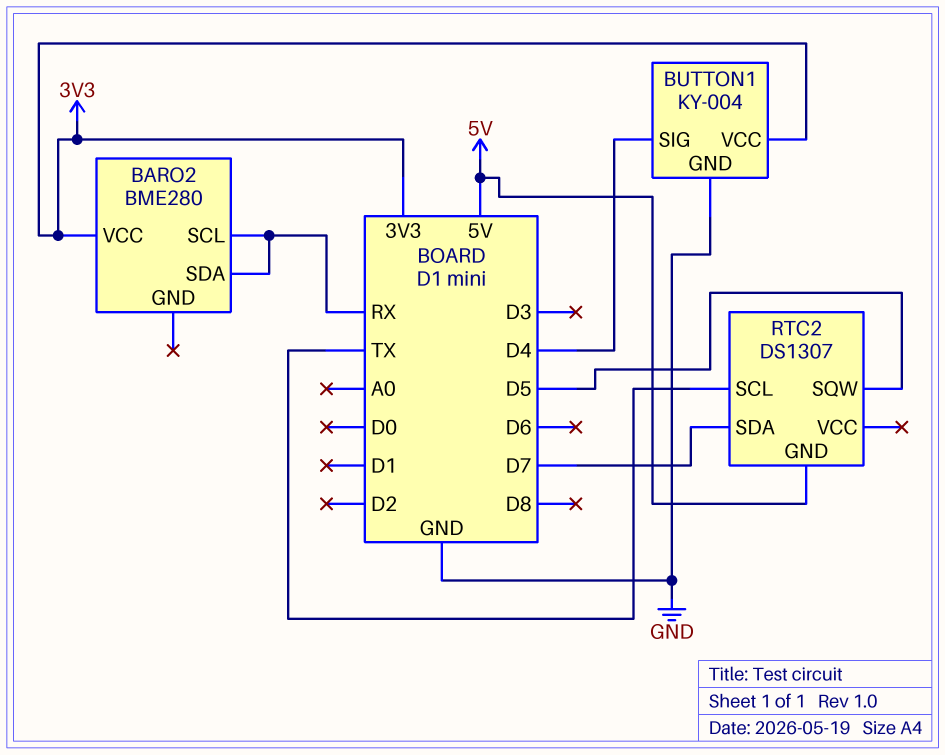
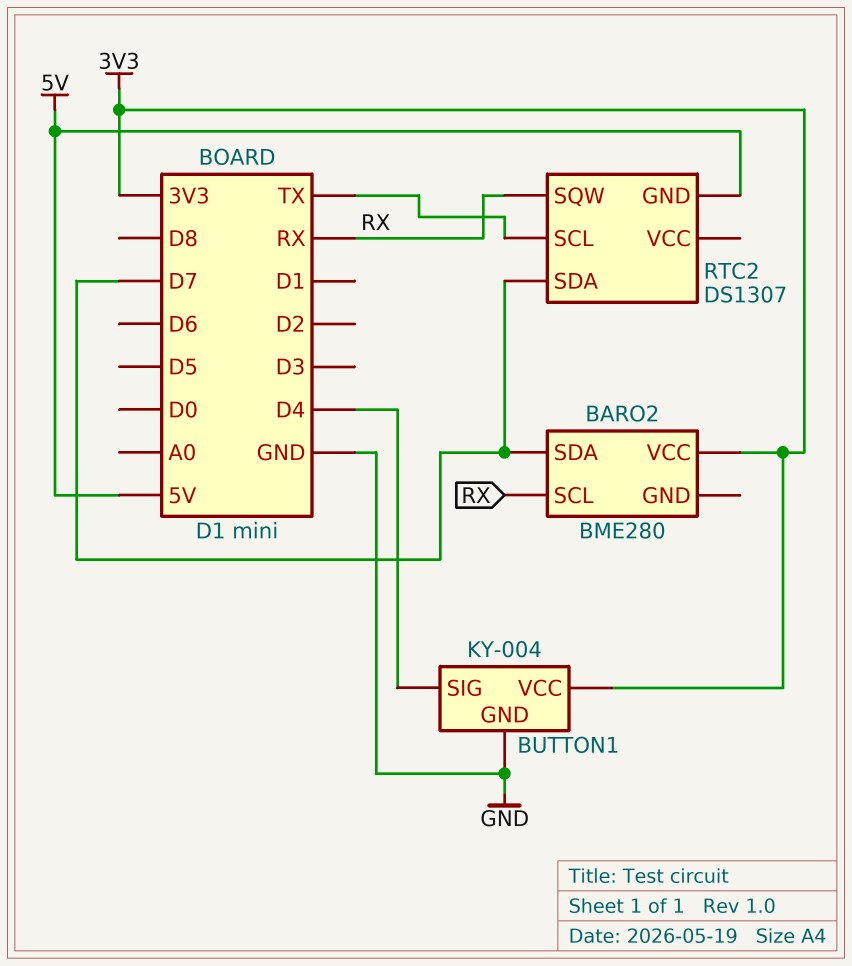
BARO2 pin SDA: RX -> D7
RTC2 pin SQW: D5 -> RX

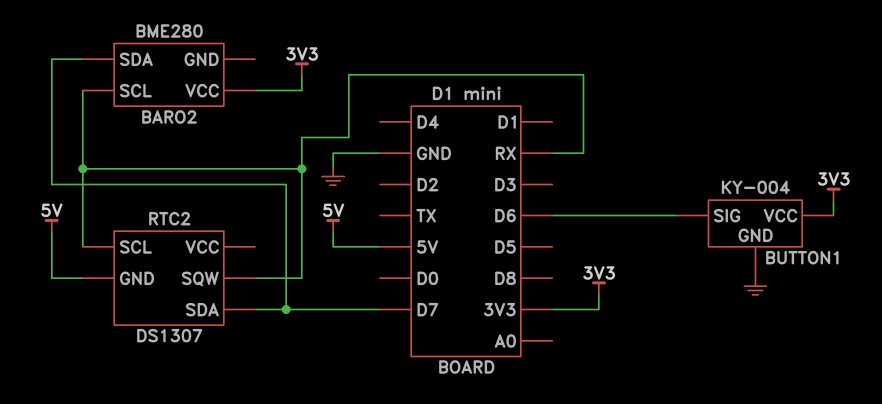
BUTTON1 pin SIG: D4 -> D6
RTC2 pin SCL: TX -> RX

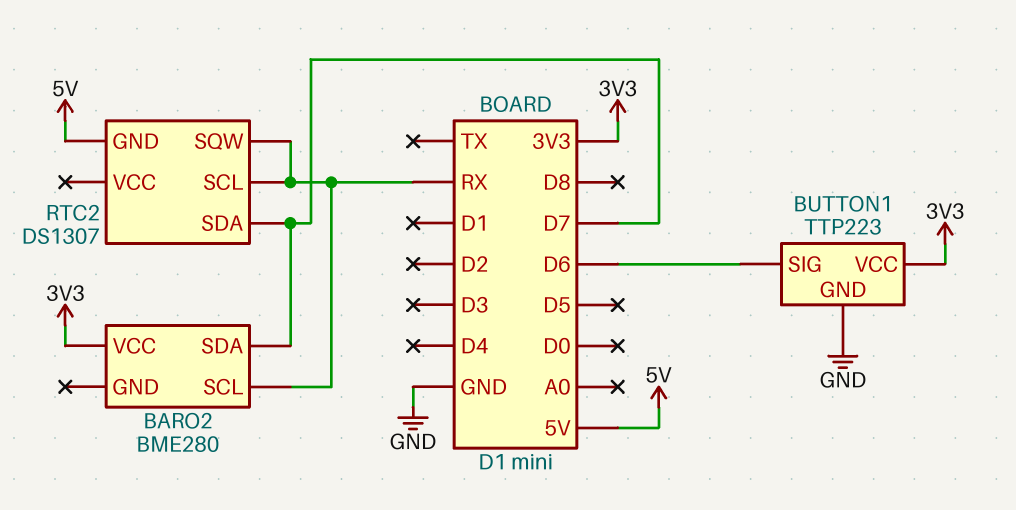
BUTTON1: KY-004 -> TTP223

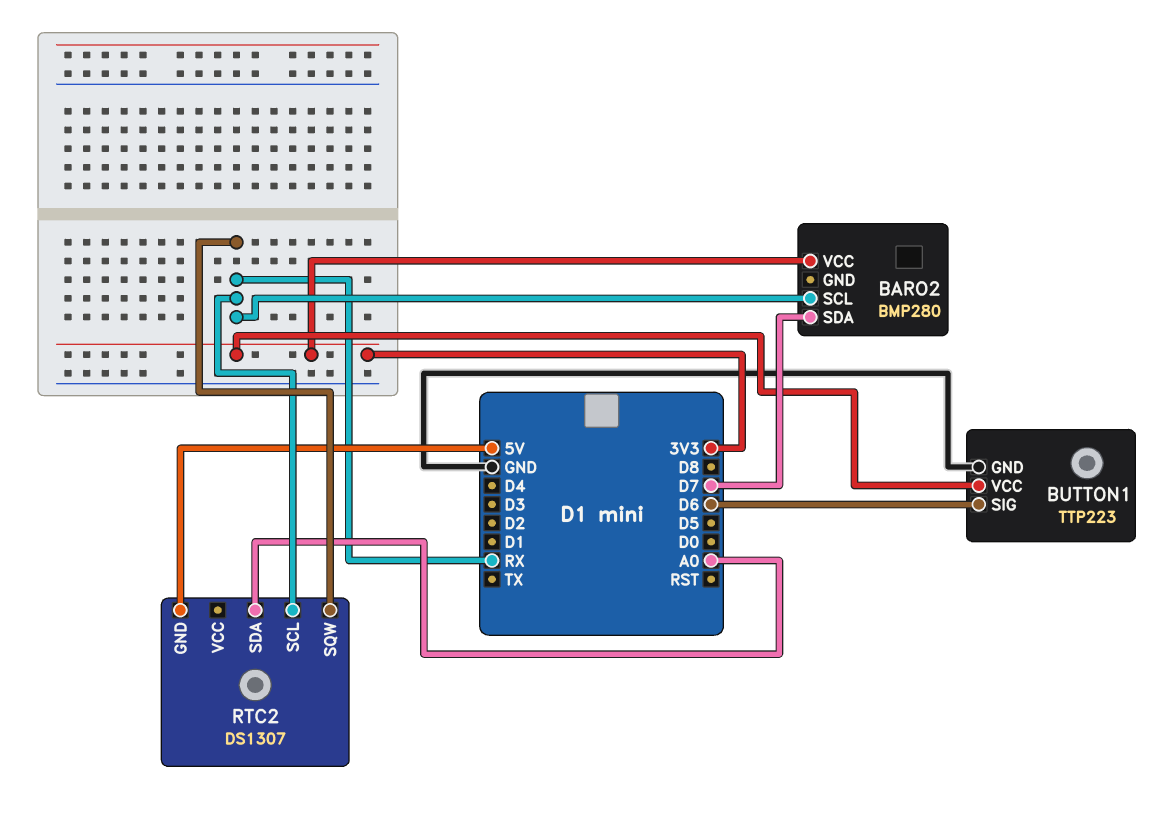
BARO2: BME280 -> BMP280
RTC2 pin SDA: D7 -> A0

